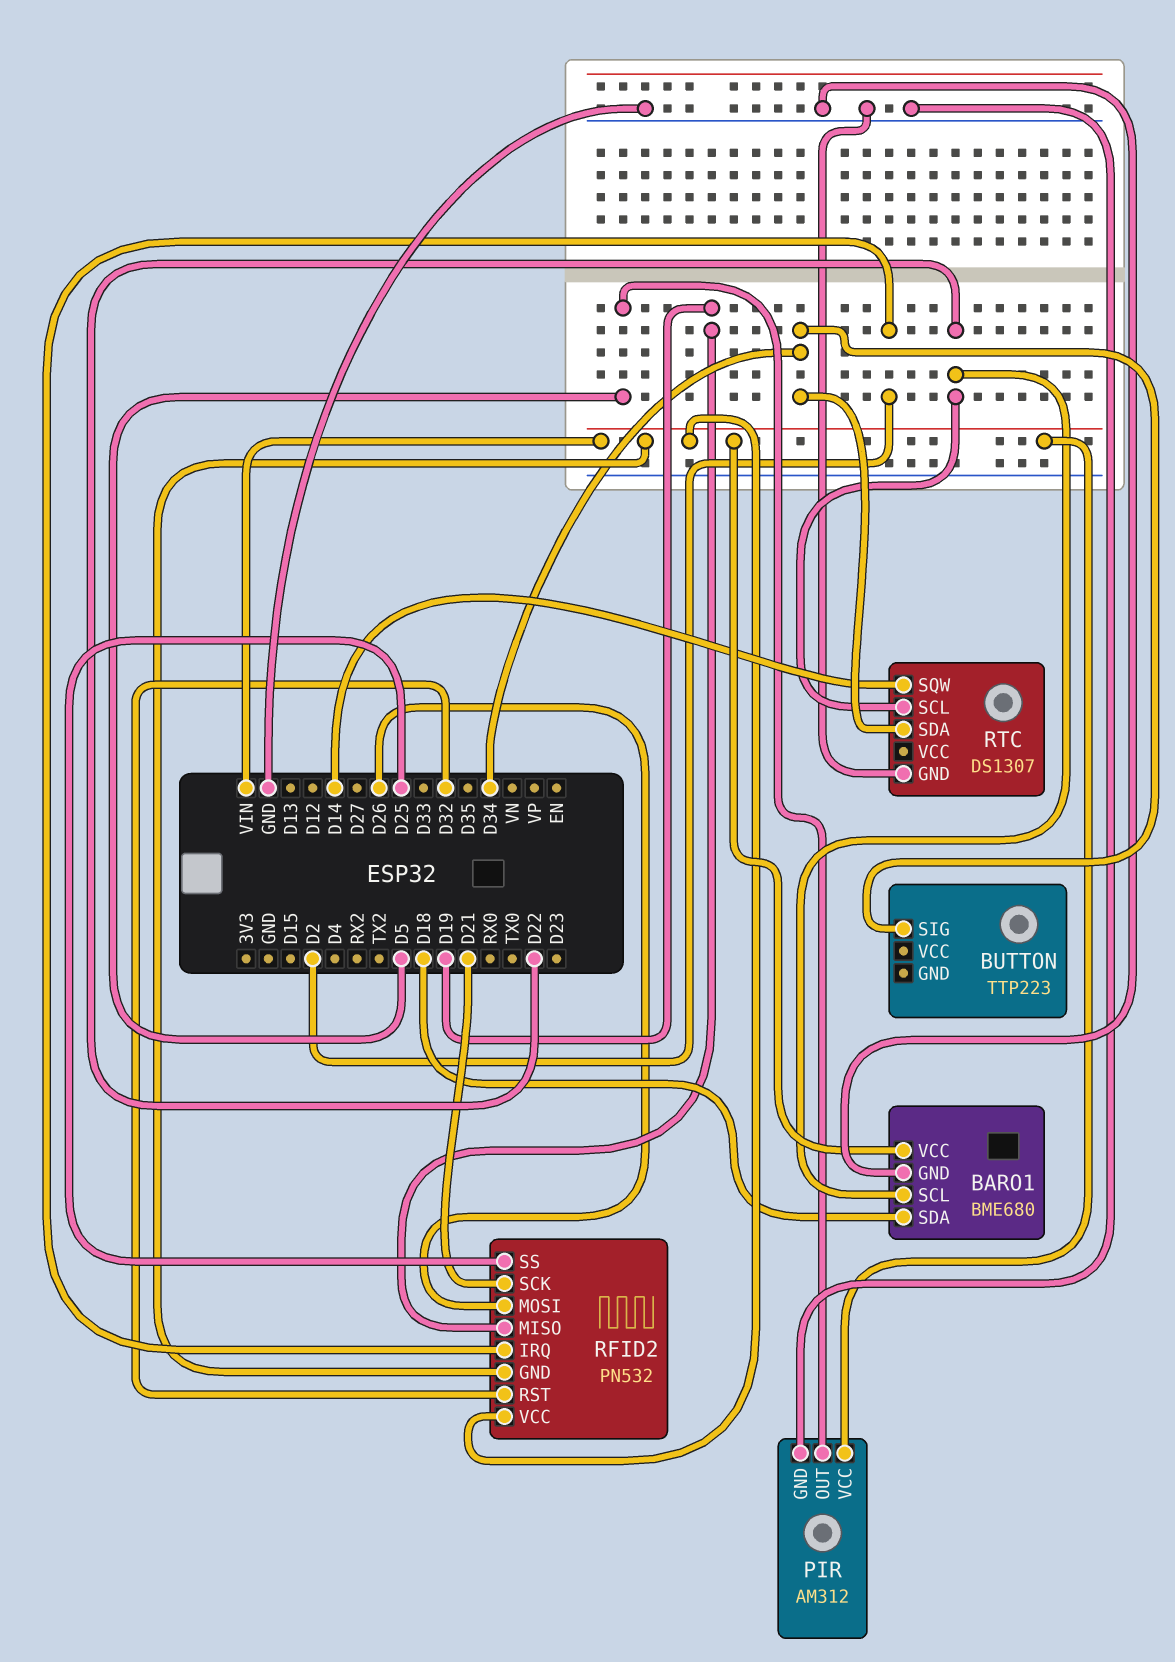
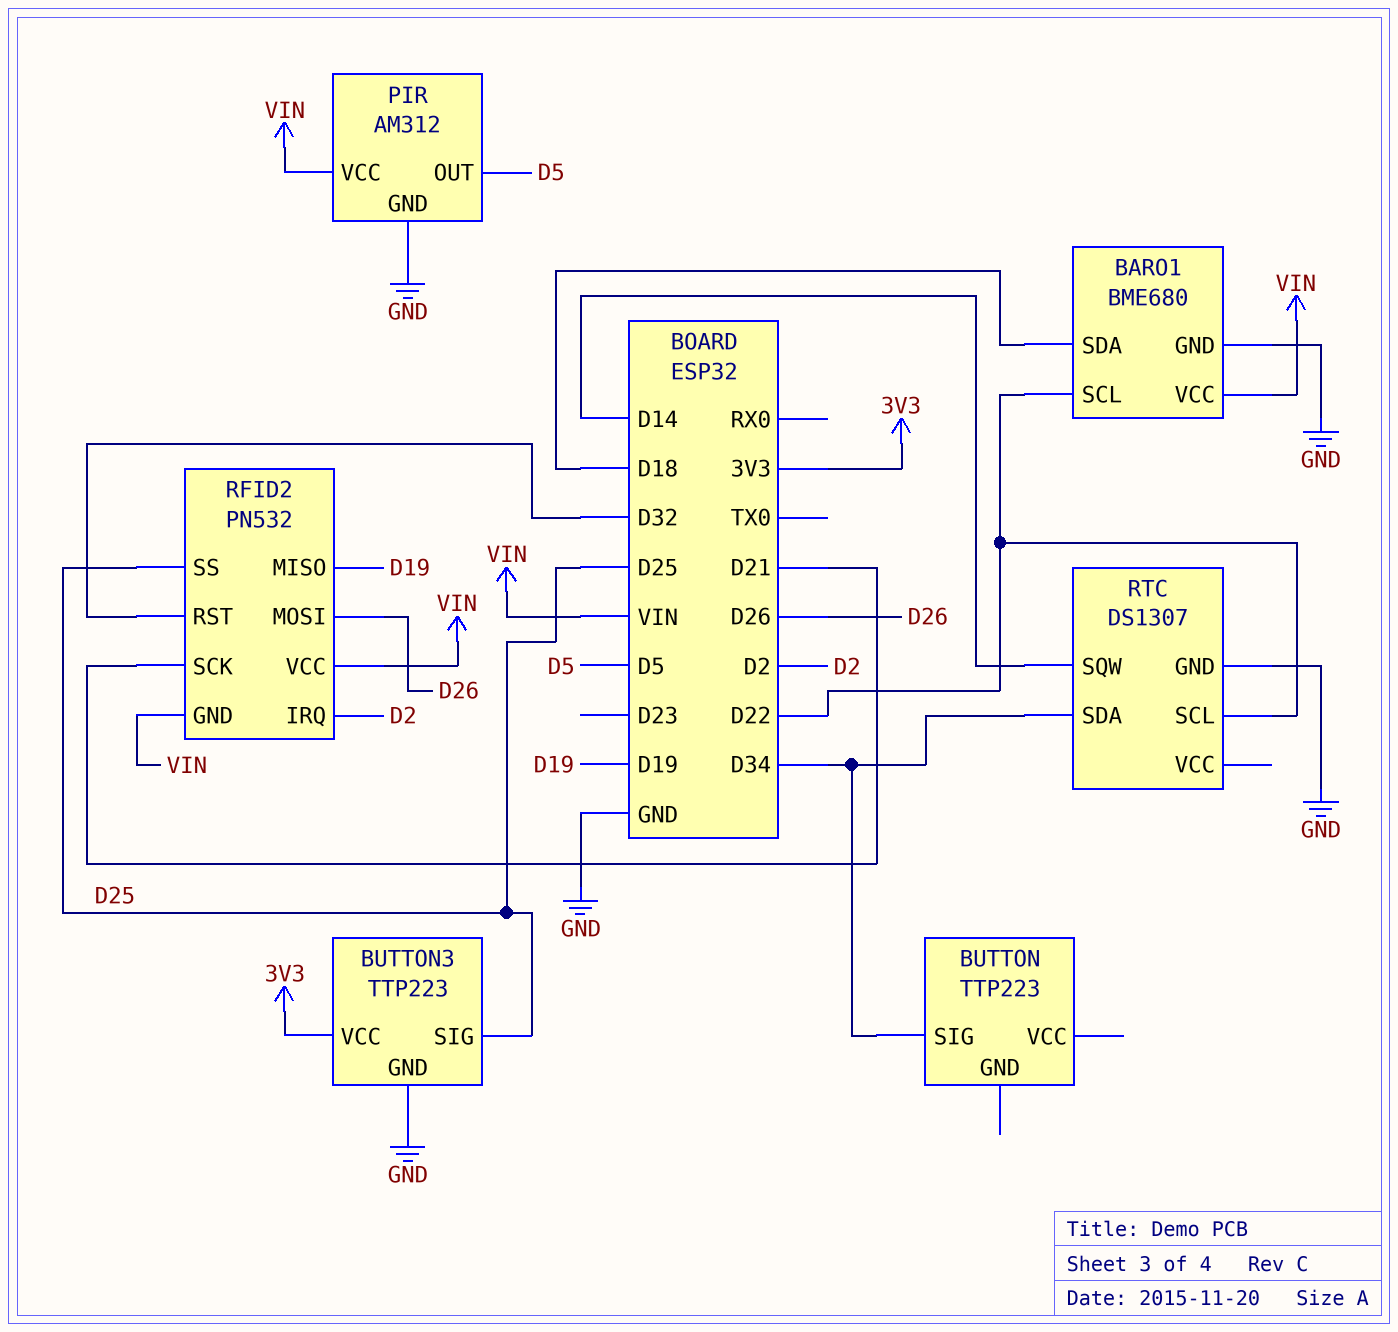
BUTTON3: none -> TTP223
BUTTON3 pin GND: none -> GND
BUTTON3 pin SIG: none -> D25
BUTTON3 pin VCC: none -> 3V3

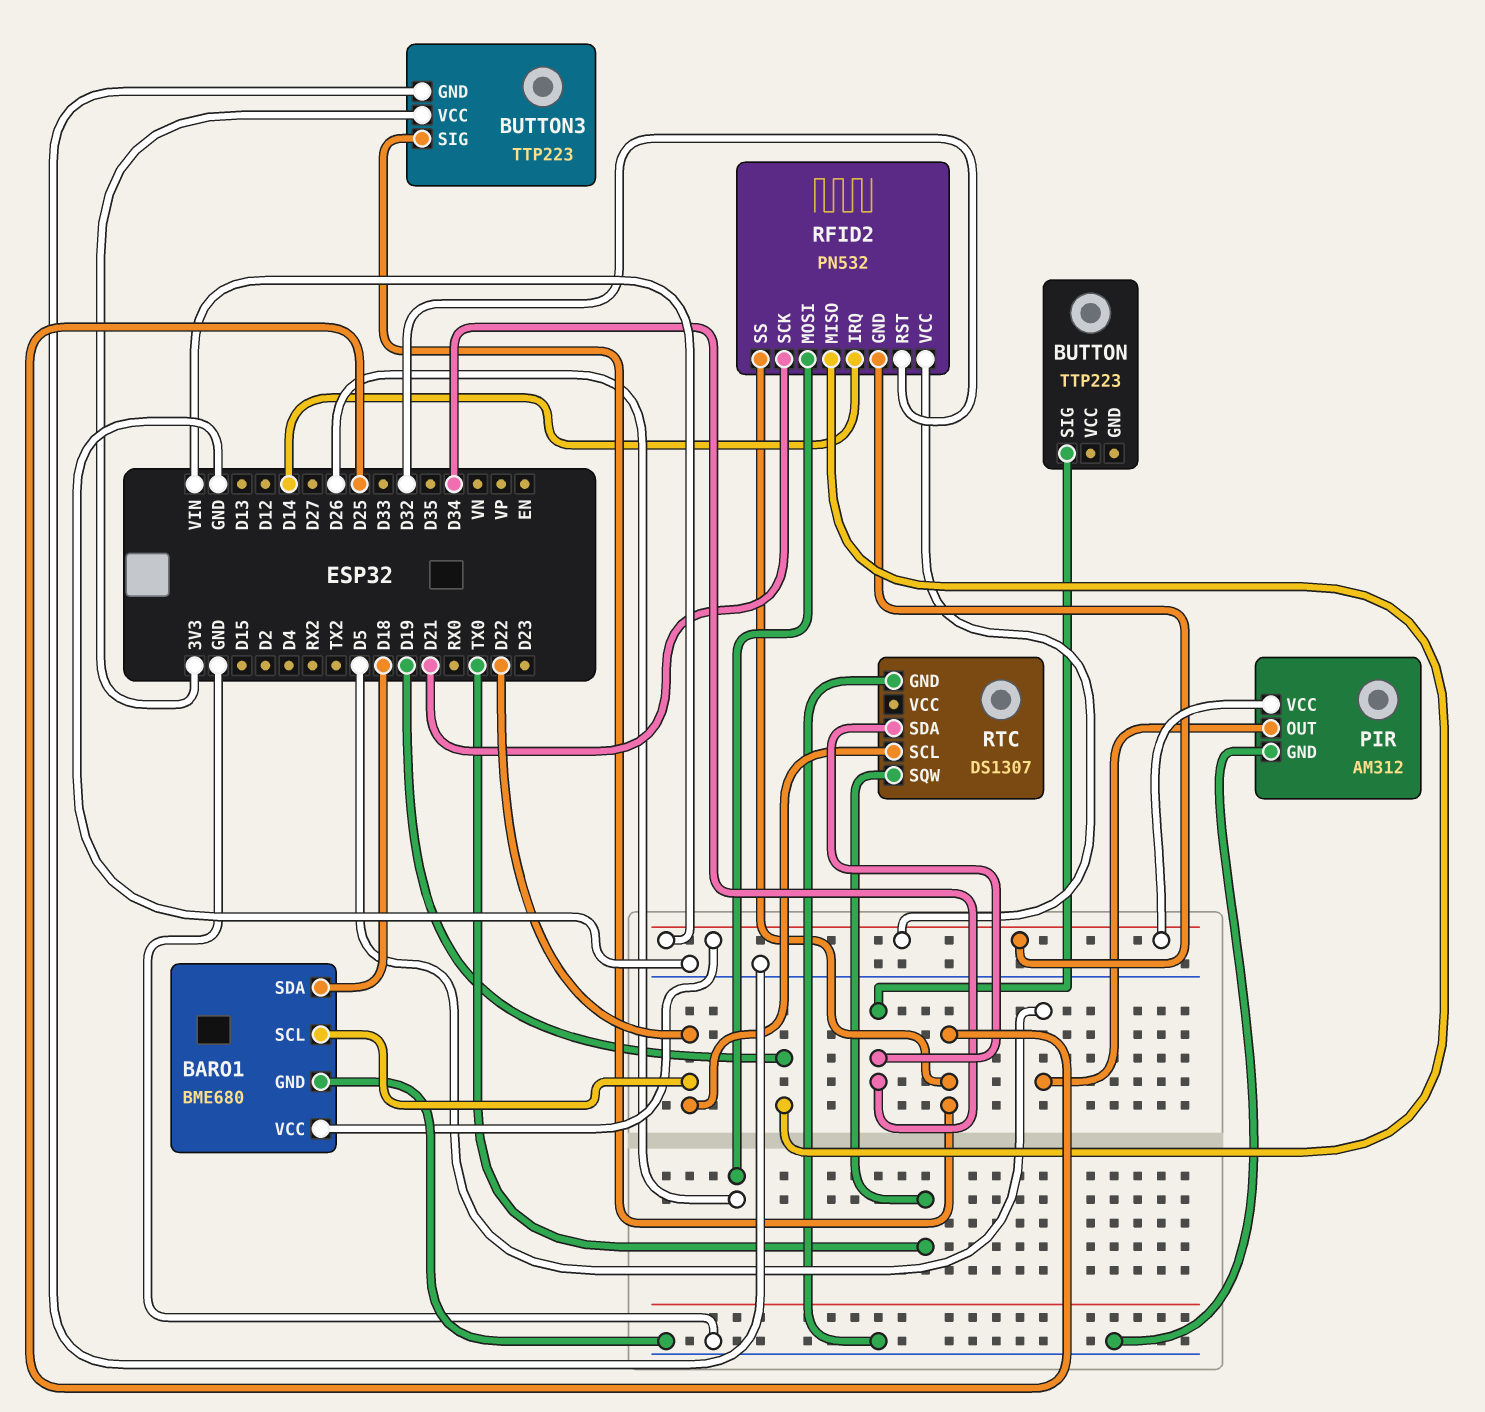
RFID2 pin IRQ: D2 -> D14
RTC pin SQW: D14 -> TX0

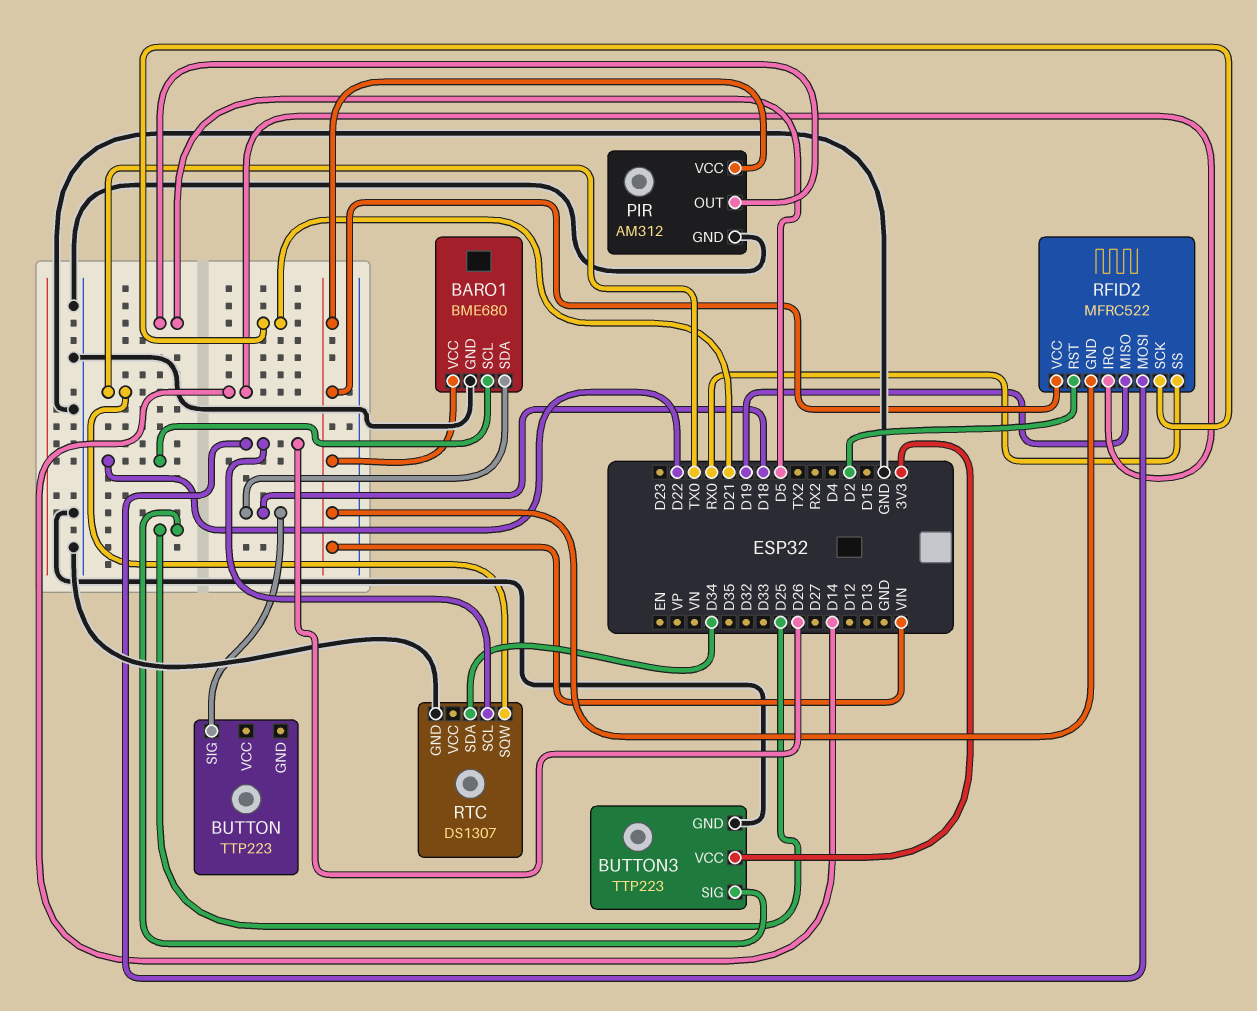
BUTTON pin SIG: D34 -> D18
RFID2: PN532 -> MFRC522
RFID2 pin RST: D32 -> D2
RFID2 pin SS: D25 -> RX0
RTC pin SCL: D22 -> D26

